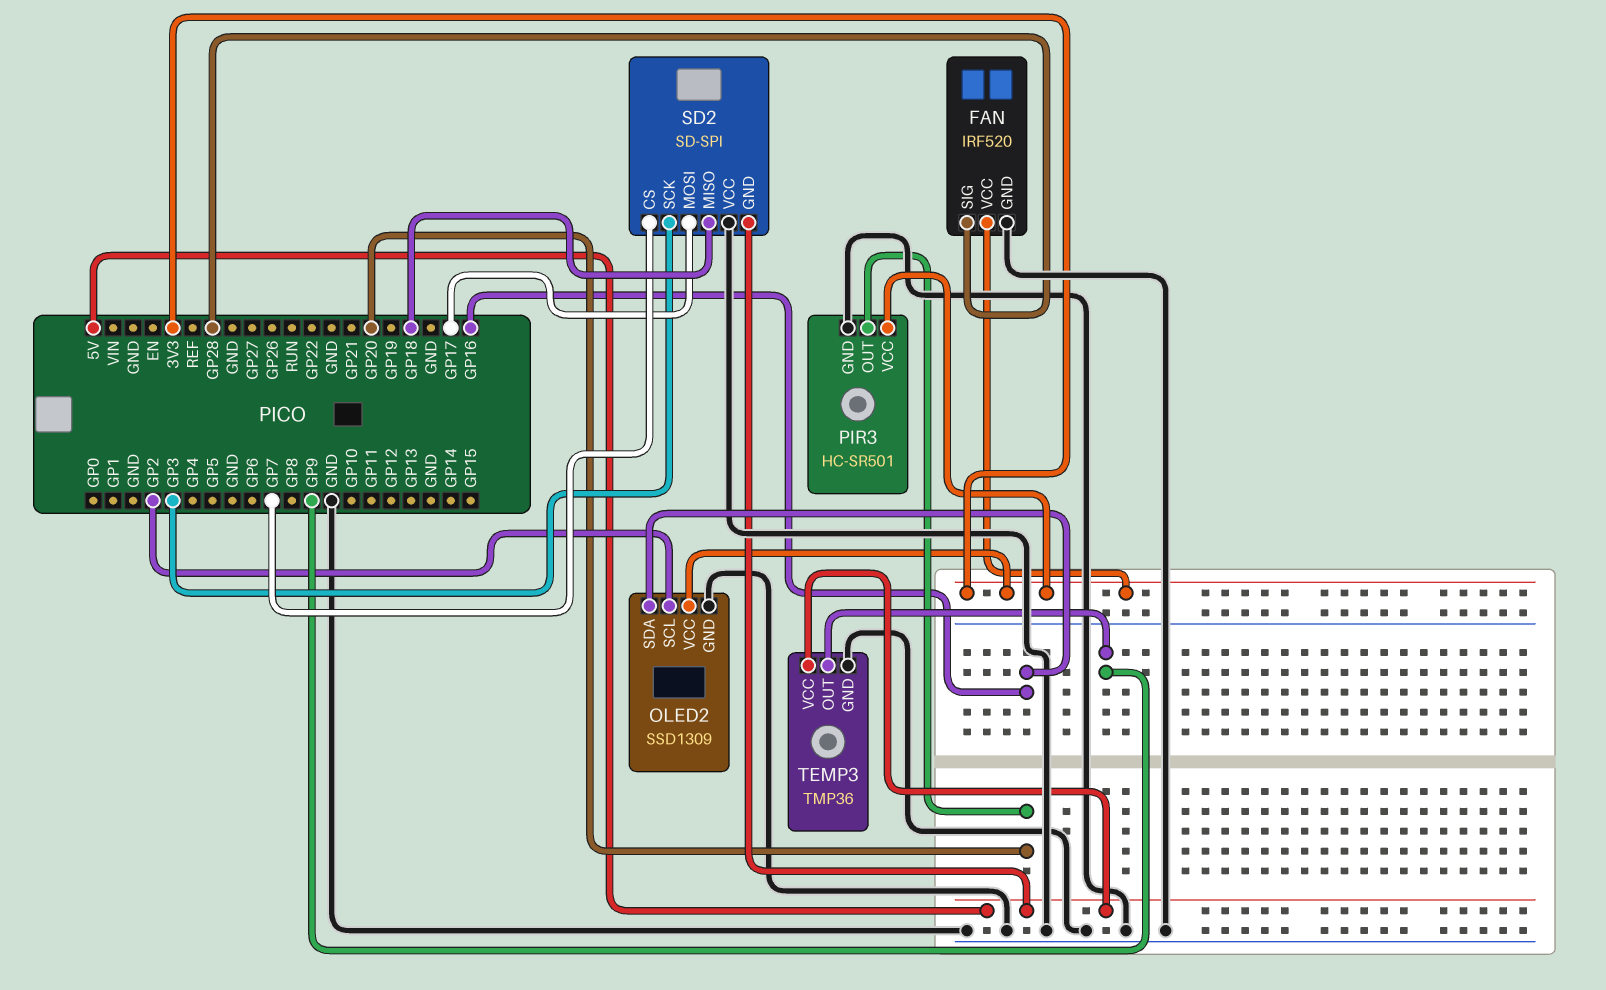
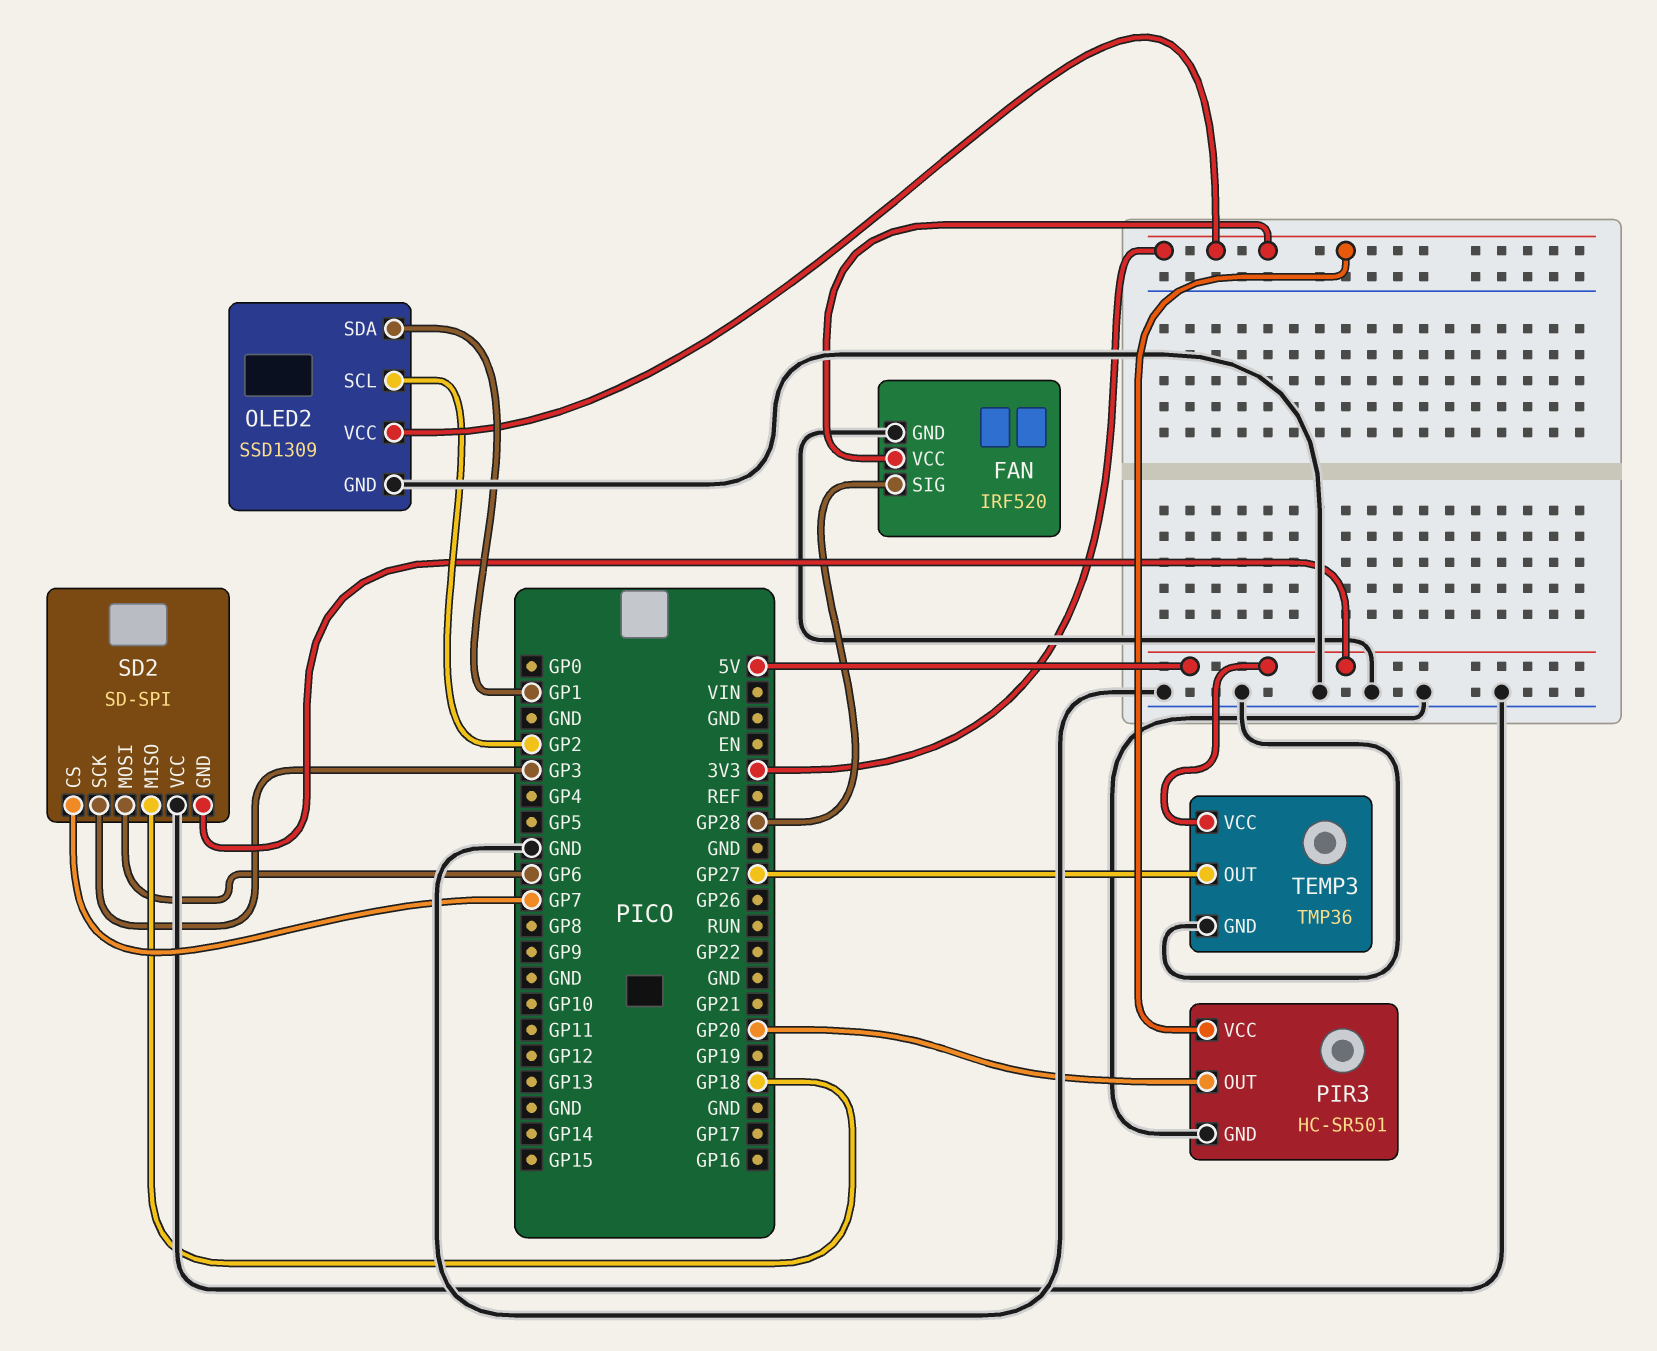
OLED2 pin SDA: GP16 -> GP1
SD2 pin MOSI: GP17 -> GP6
TEMP3 pin OUT: GP9 -> GP27

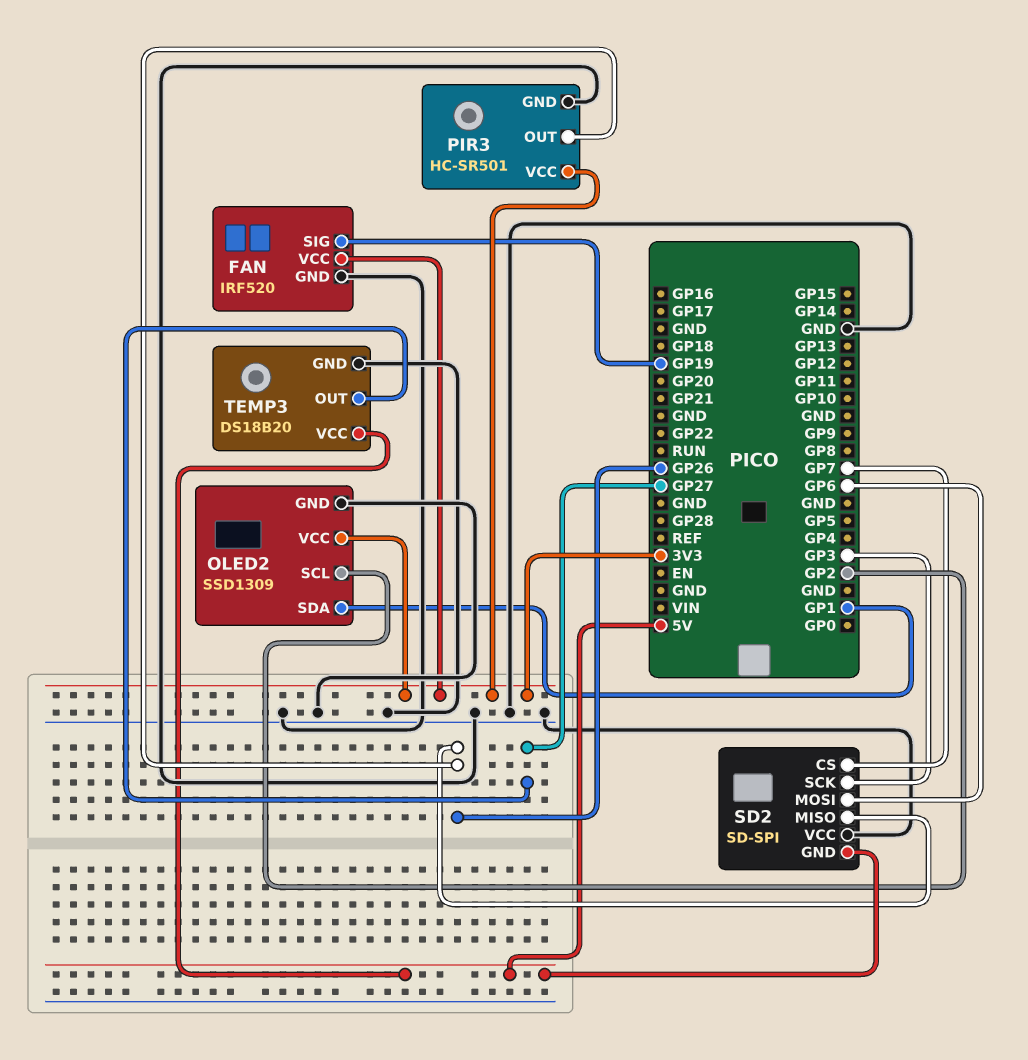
FAN pin SIG: GP28 -> GP19
PIR3 pin OUT: GP20 -> GP26
SD2 pin MISO: GP18 -> GP26
TEMP3: TMP36 -> DS18B20

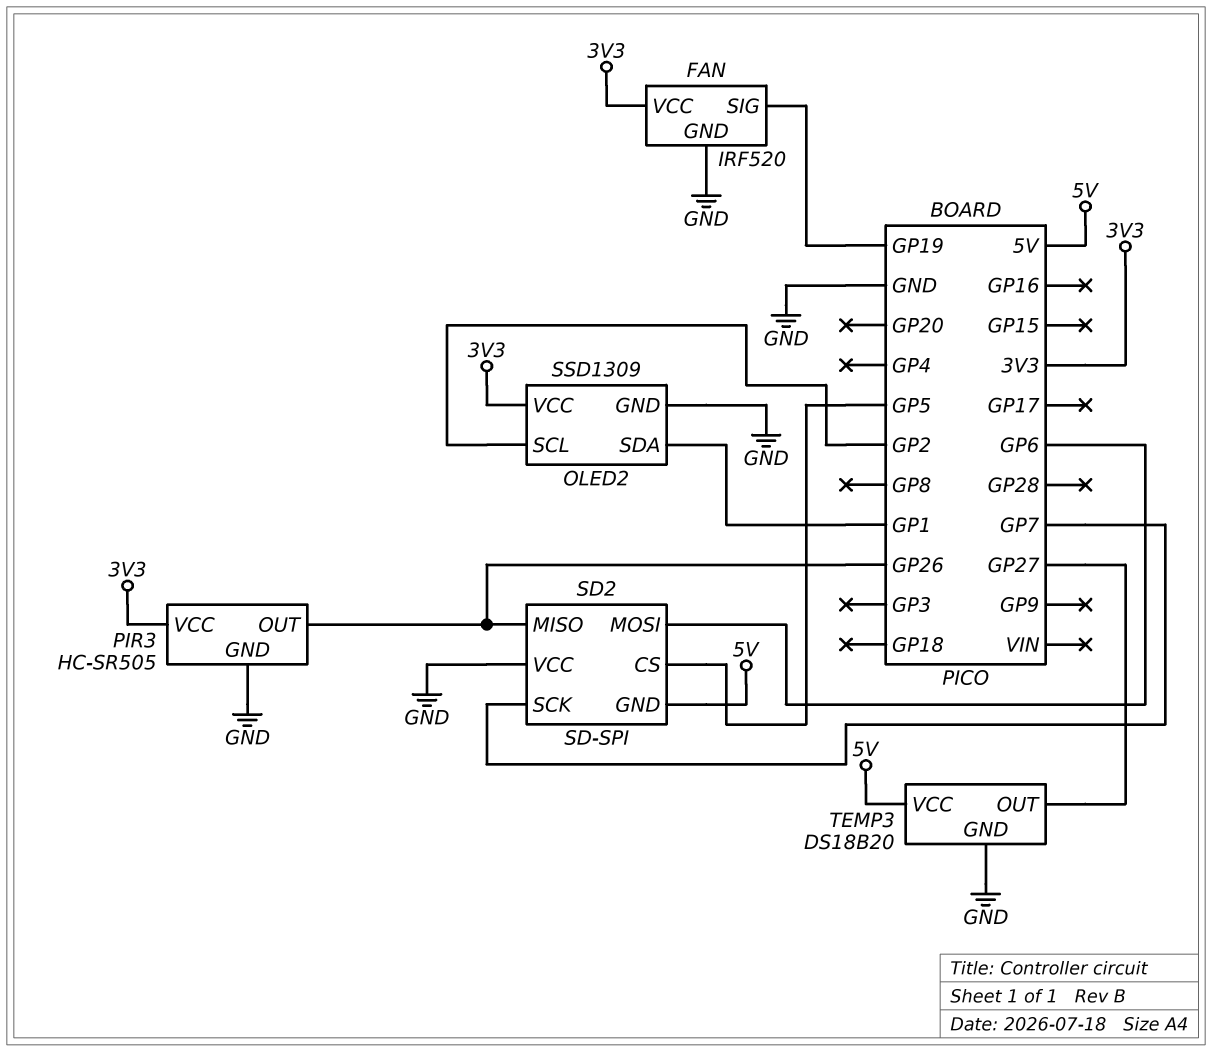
PIR3: HC-SR501 -> HC-SR505
SD2 pin CS: GP7 -> GP5
SD2 pin SCK: GP3 -> GP7

